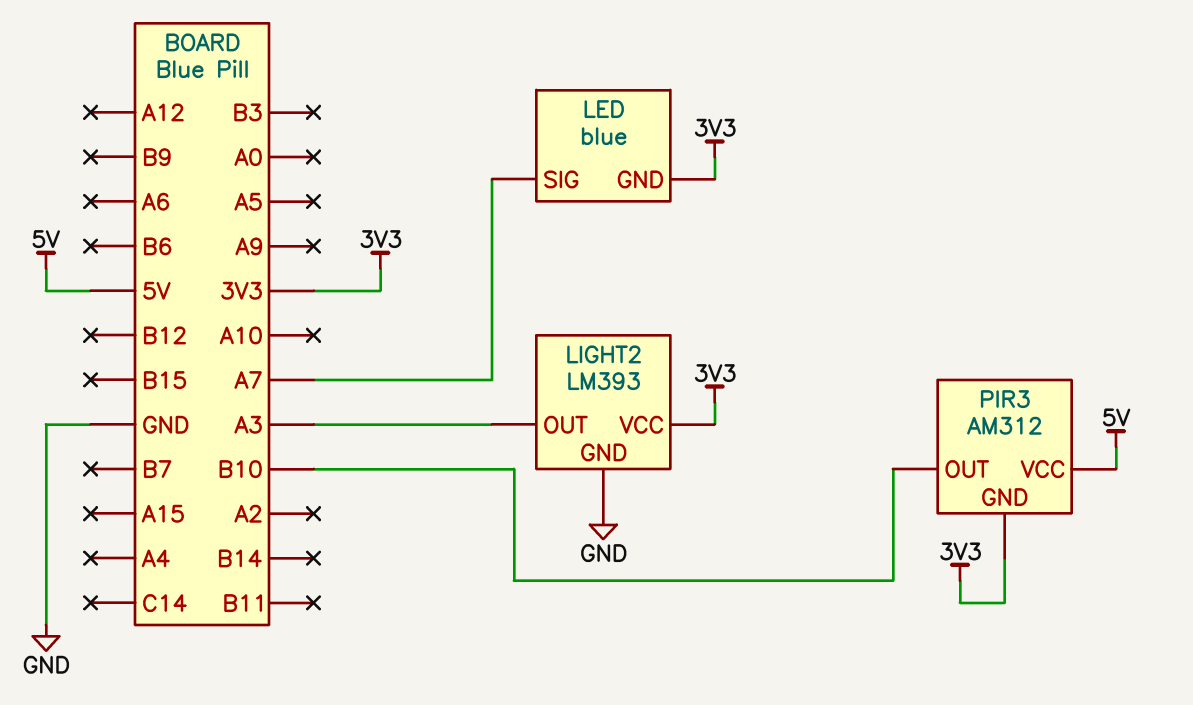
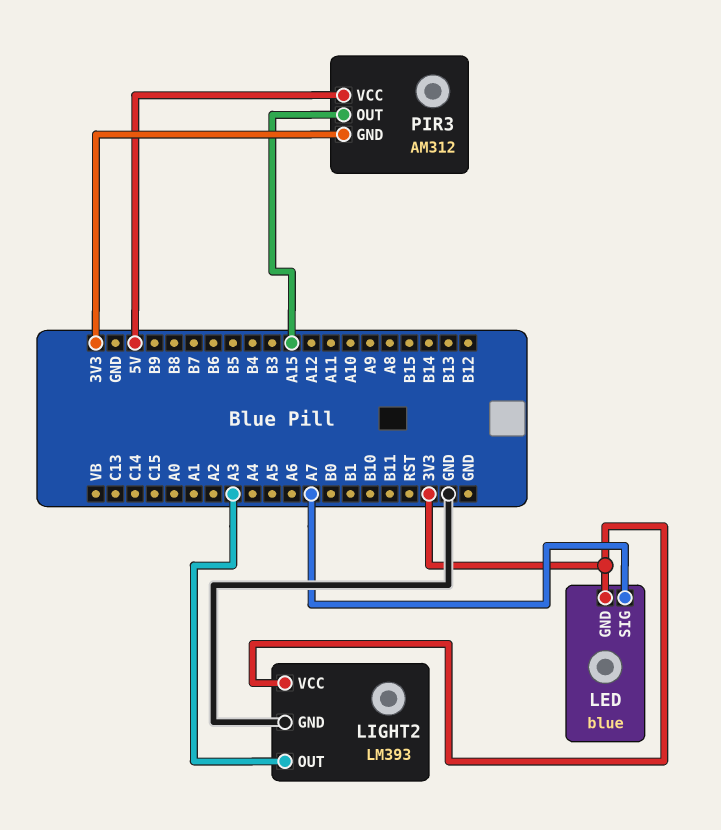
PIR3 pin OUT: B10 -> A15

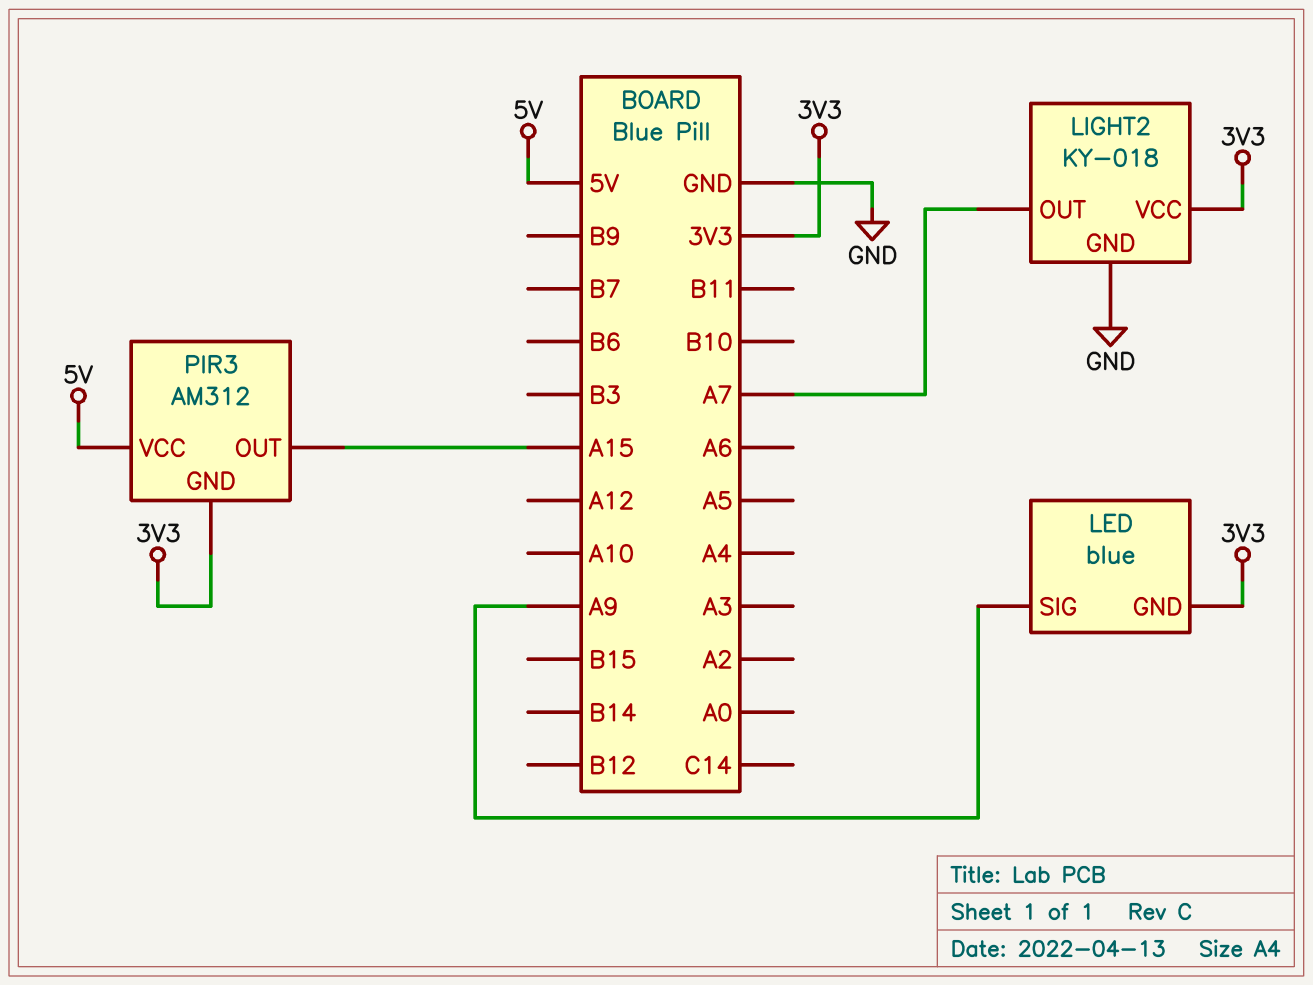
LED pin SIG: A7 -> A9
LIGHT2: LM393 -> KY-018
LIGHT2 pin OUT: A3 -> A7

